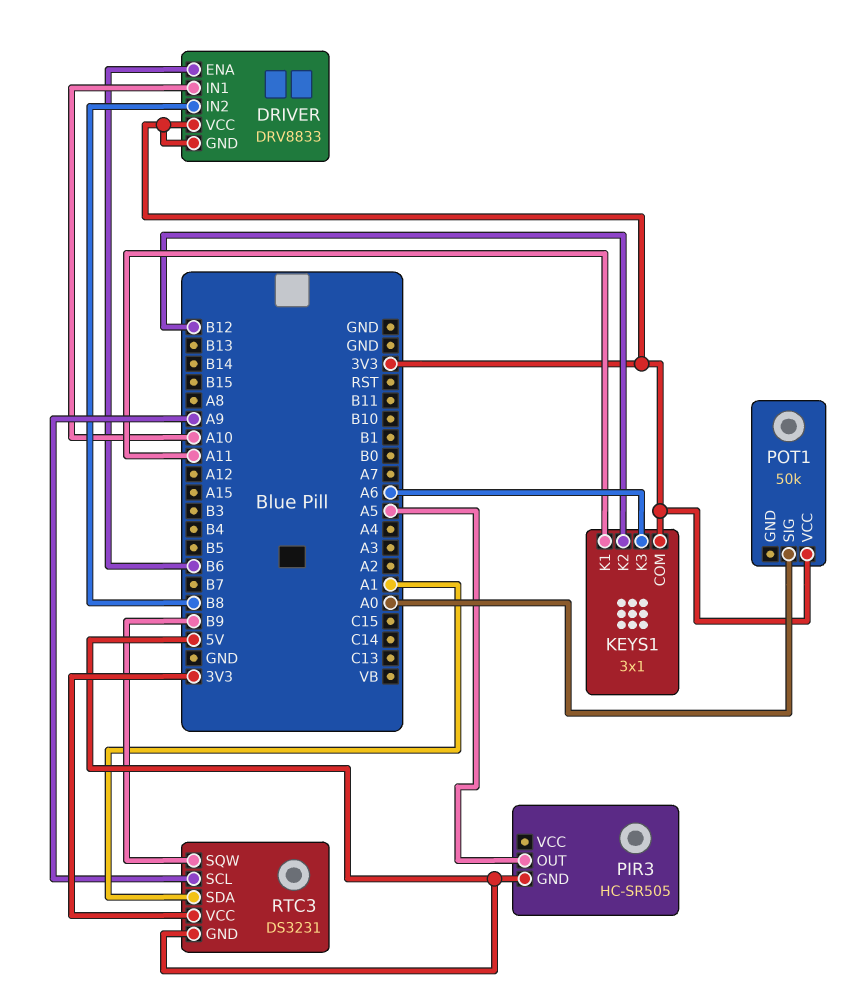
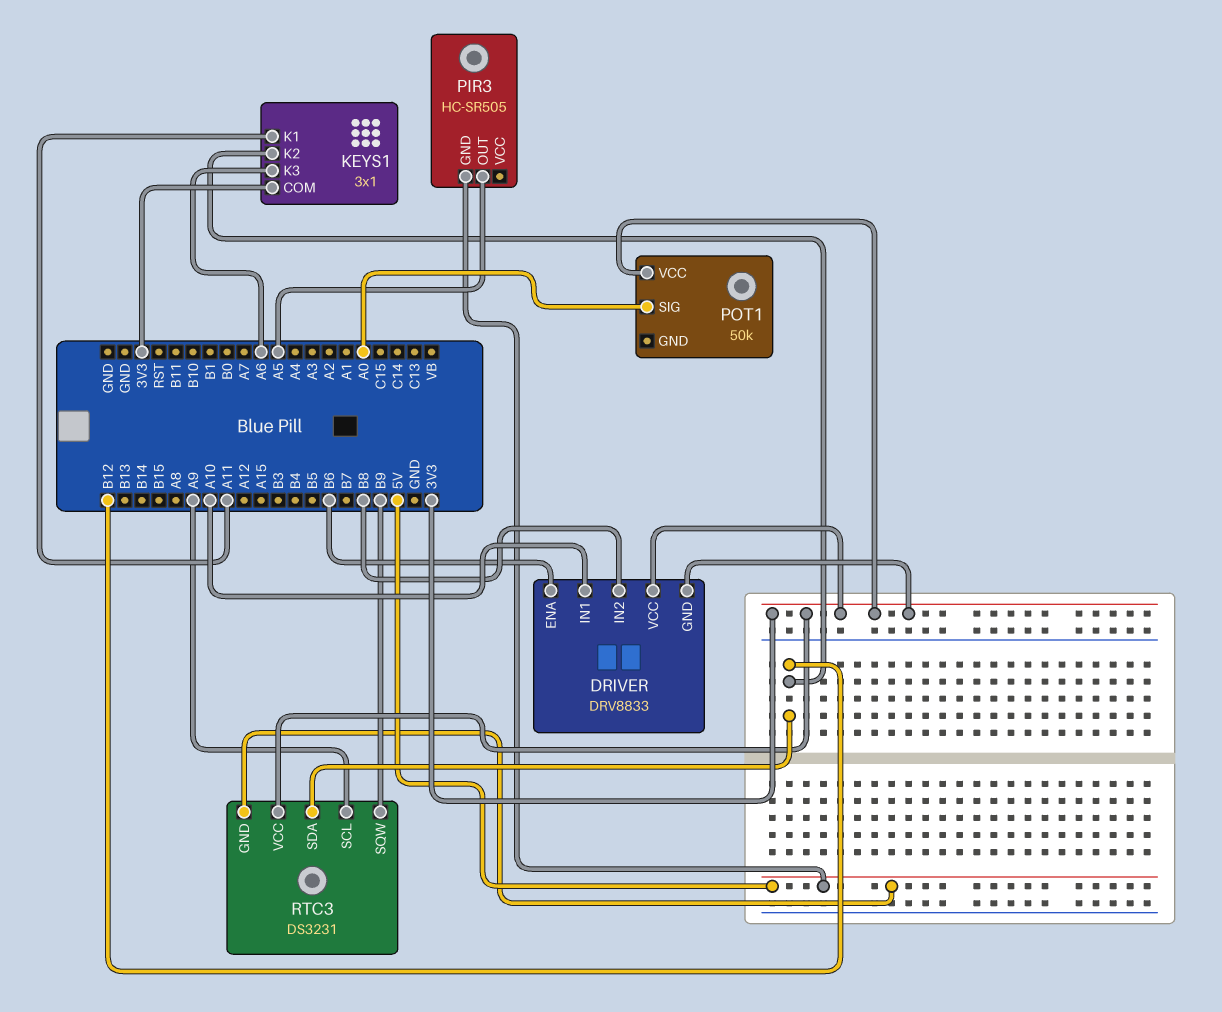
RTC3 pin SDA: A1 -> B12

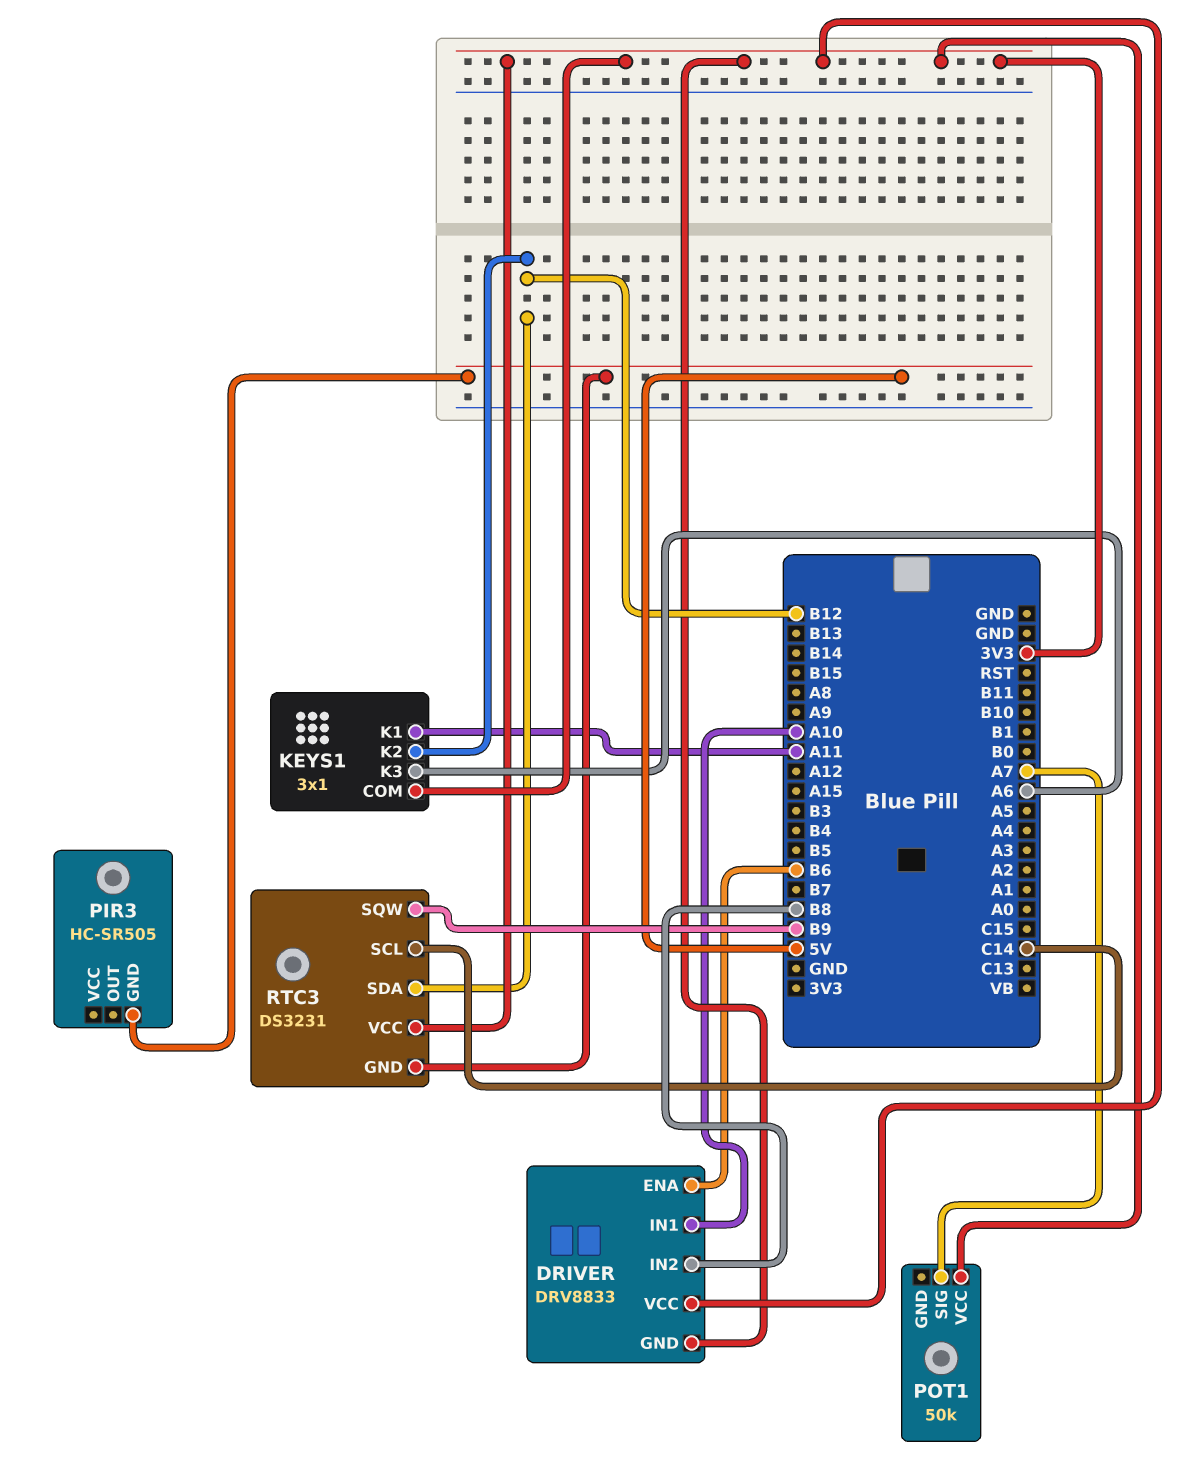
PIR3 pin OUT: A5 -> none
POT1 pin SIG: A0 -> A7
RTC3 pin SCL: A9 -> C14

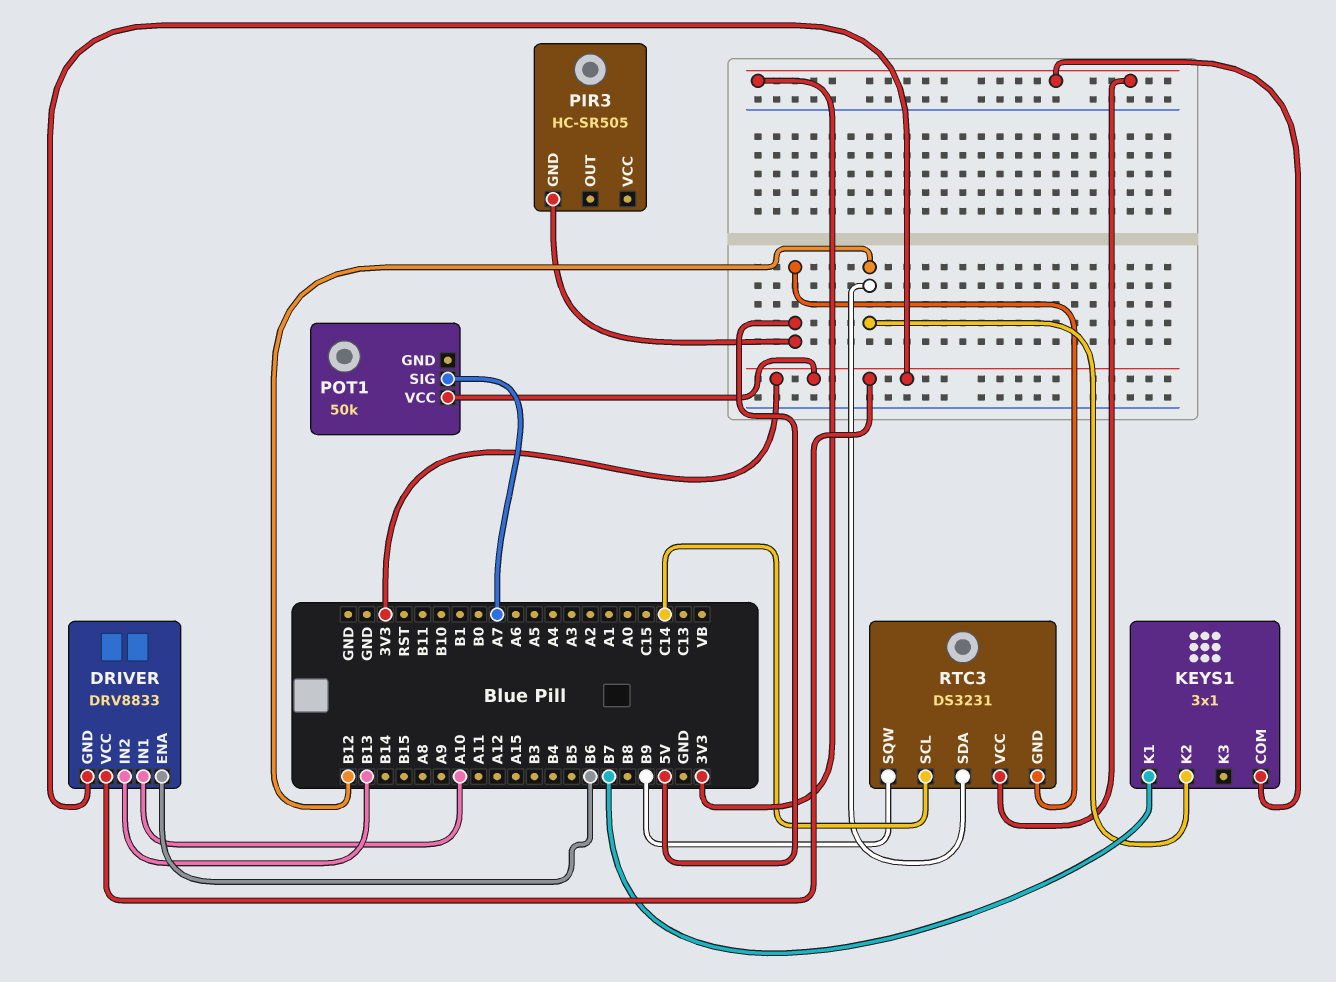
DRIVER pin IN2: B8 -> B13
KEYS1 pin K1: A11 -> B7
KEYS1 pin K3: A6 -> none

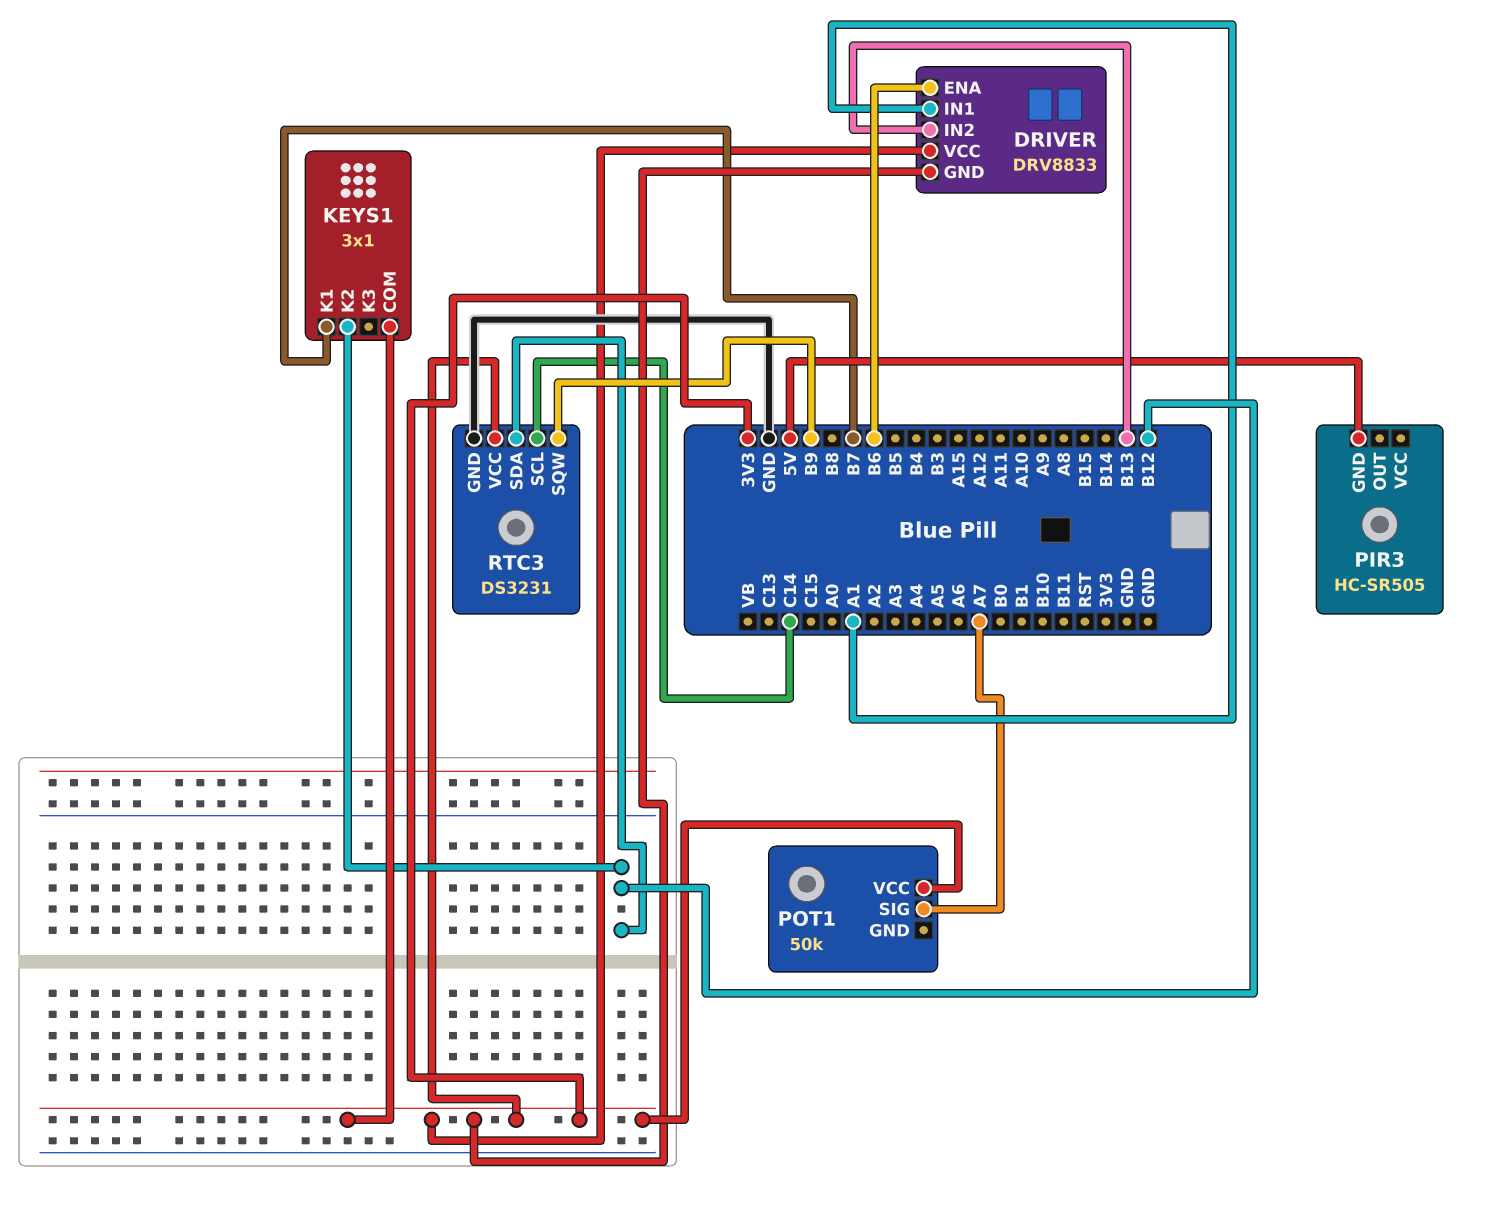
DRIVER pin IN1: A10 -> A1
RTC3 pin GND: 5V -> GND

